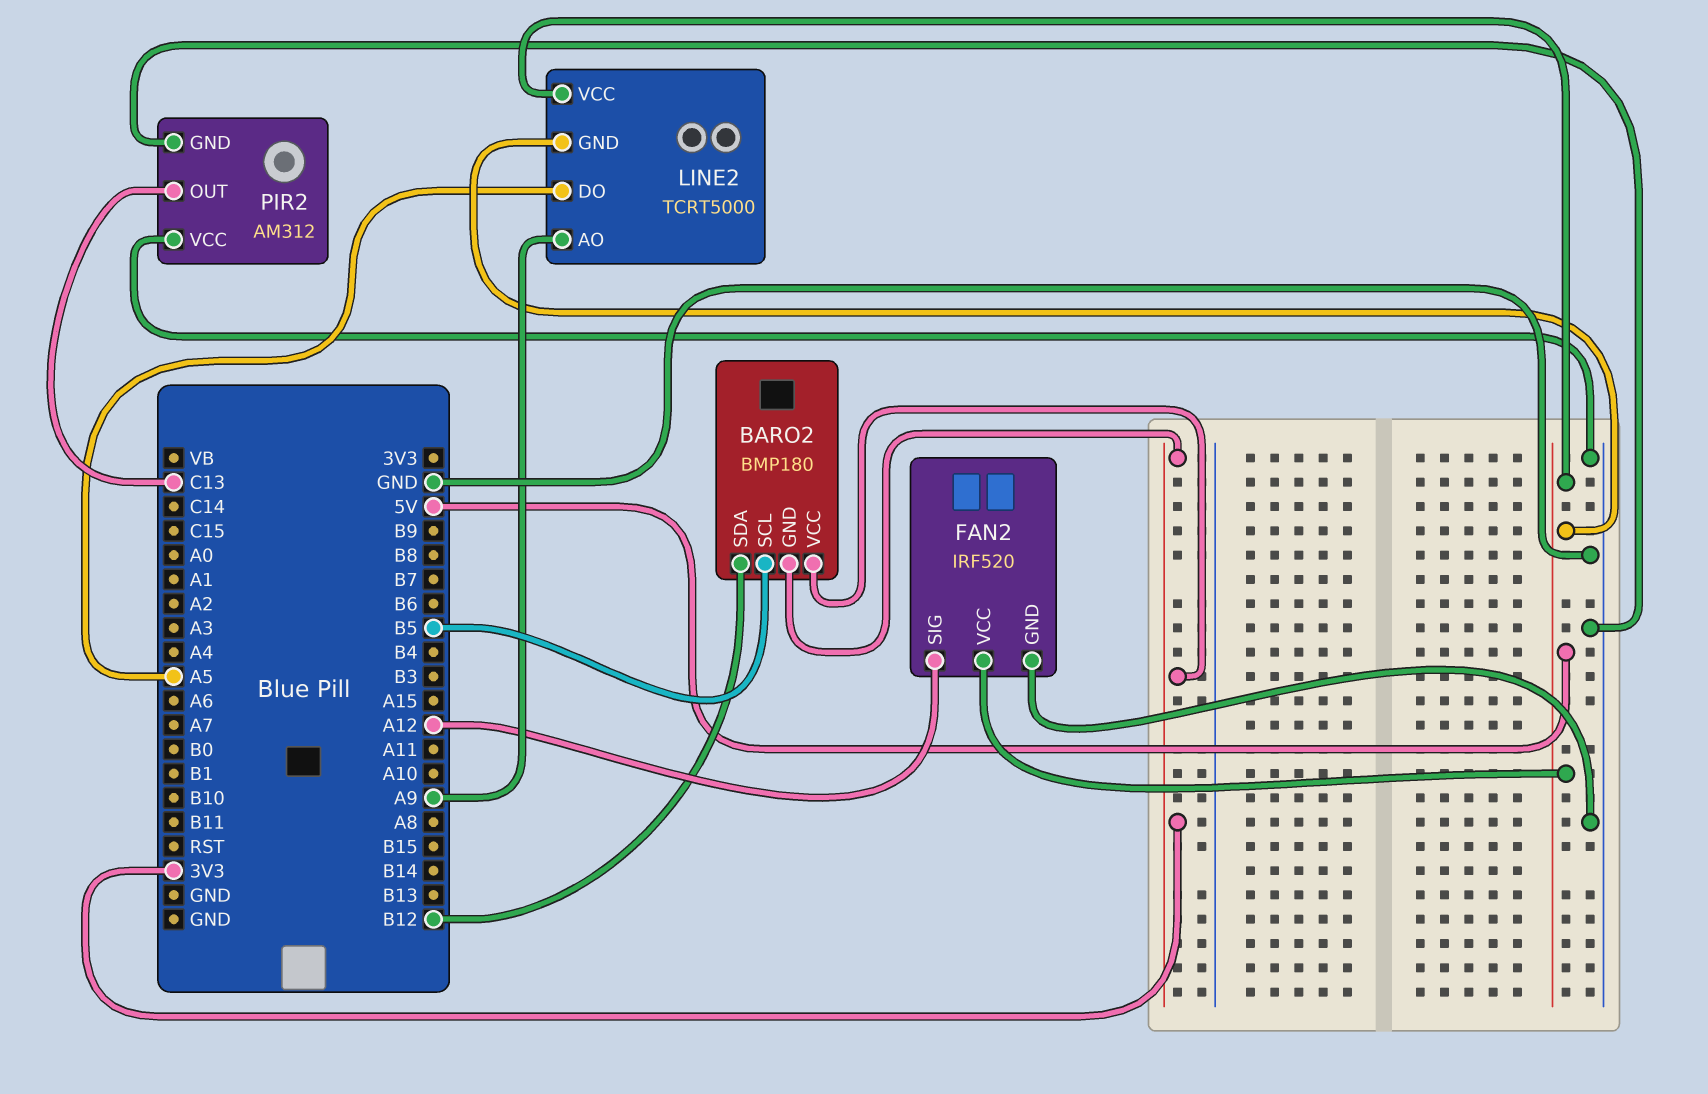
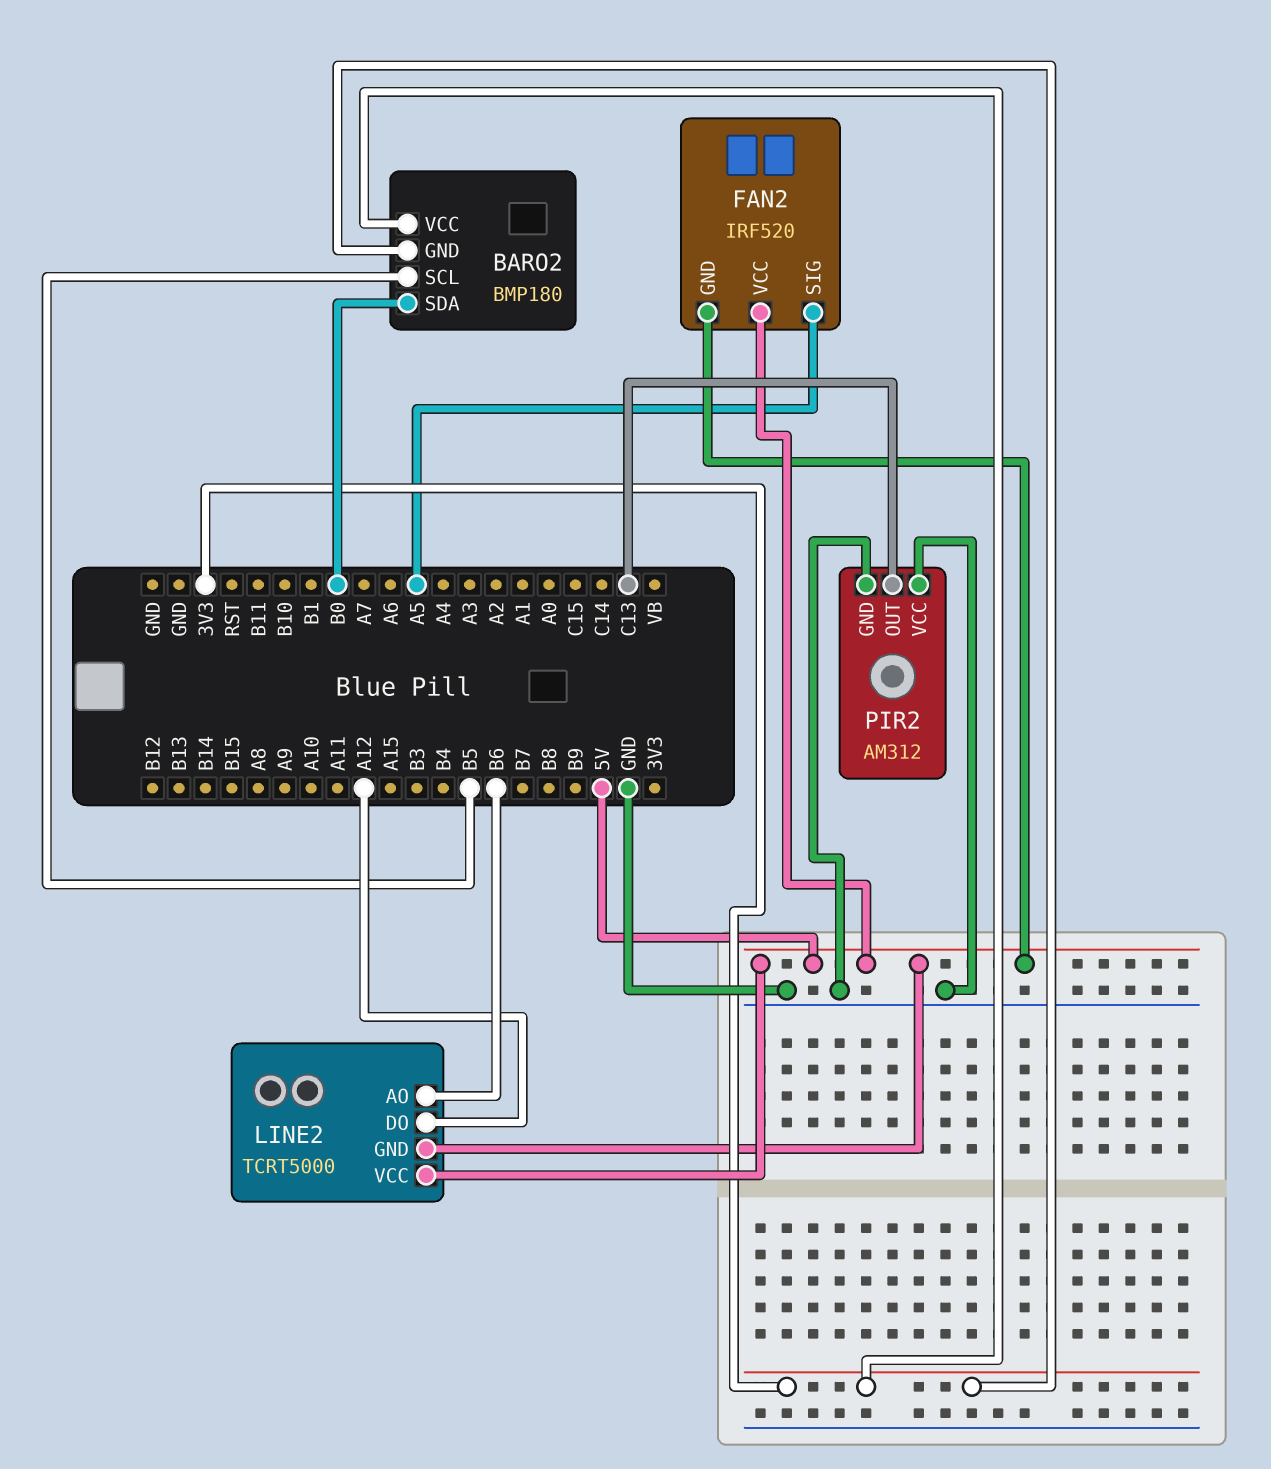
BARO2 pin SDA: B12 -> B0
FAN2 pin GND: GND -> 5V
FAN2 pin SIG: A12 -> A5
LINE2 pin AO: A9 -> B6
LINE2 pin DO: A5 -> A12

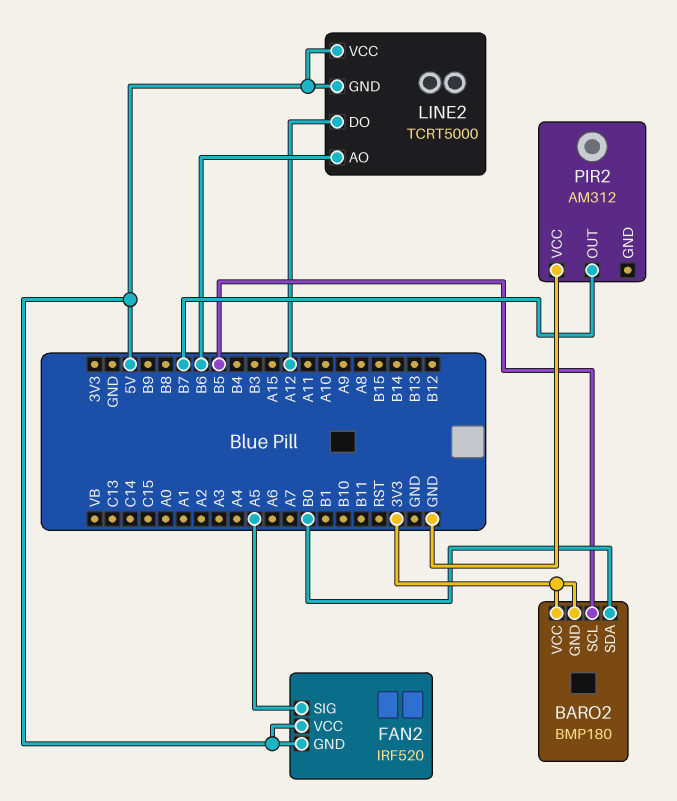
PIR2 pin GND: GND -> none
PIR2 pin OUT: C13 -> B7

